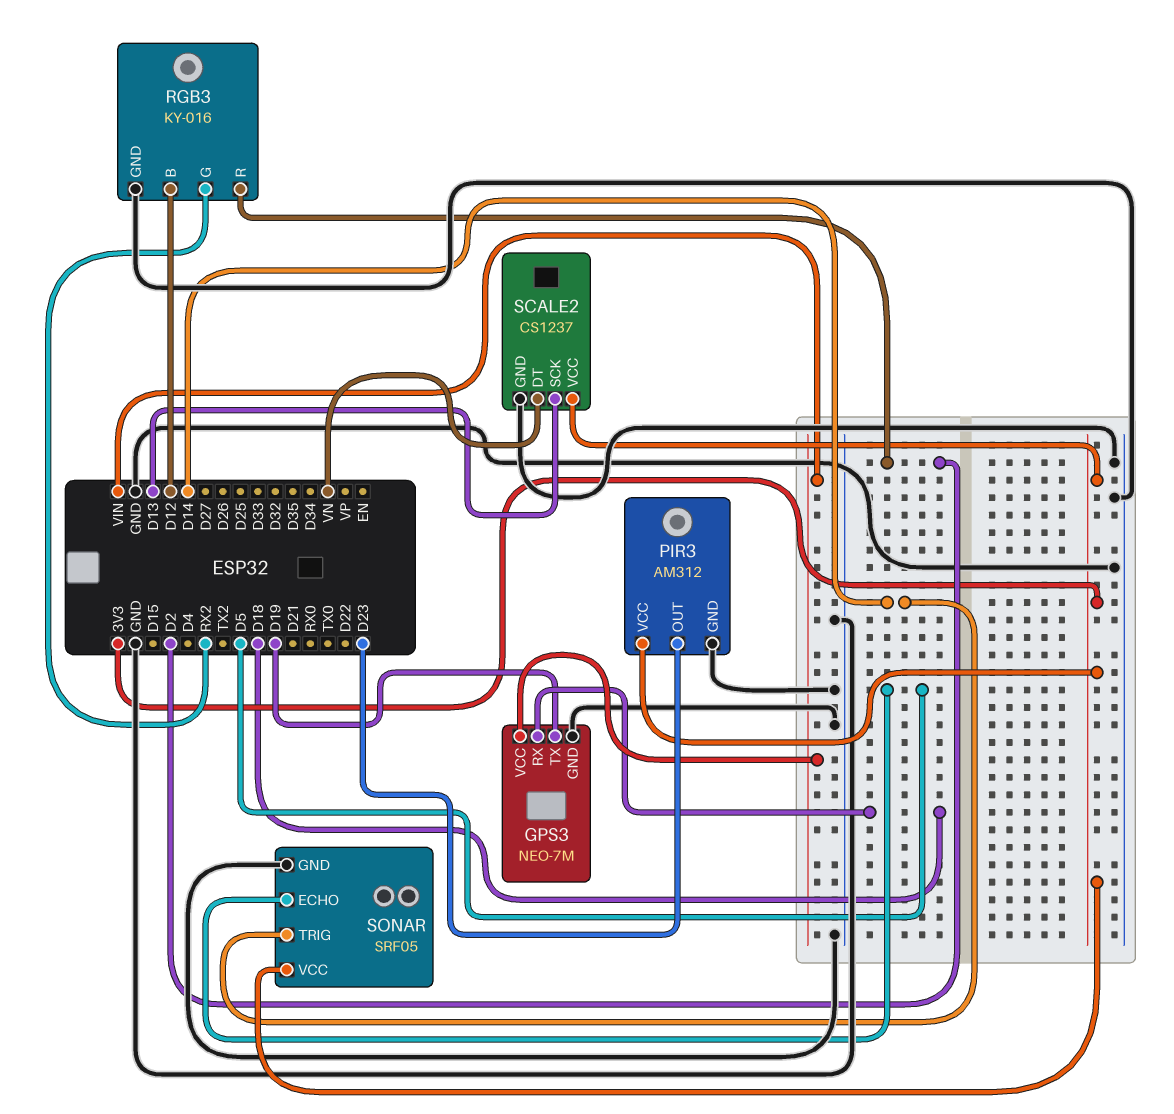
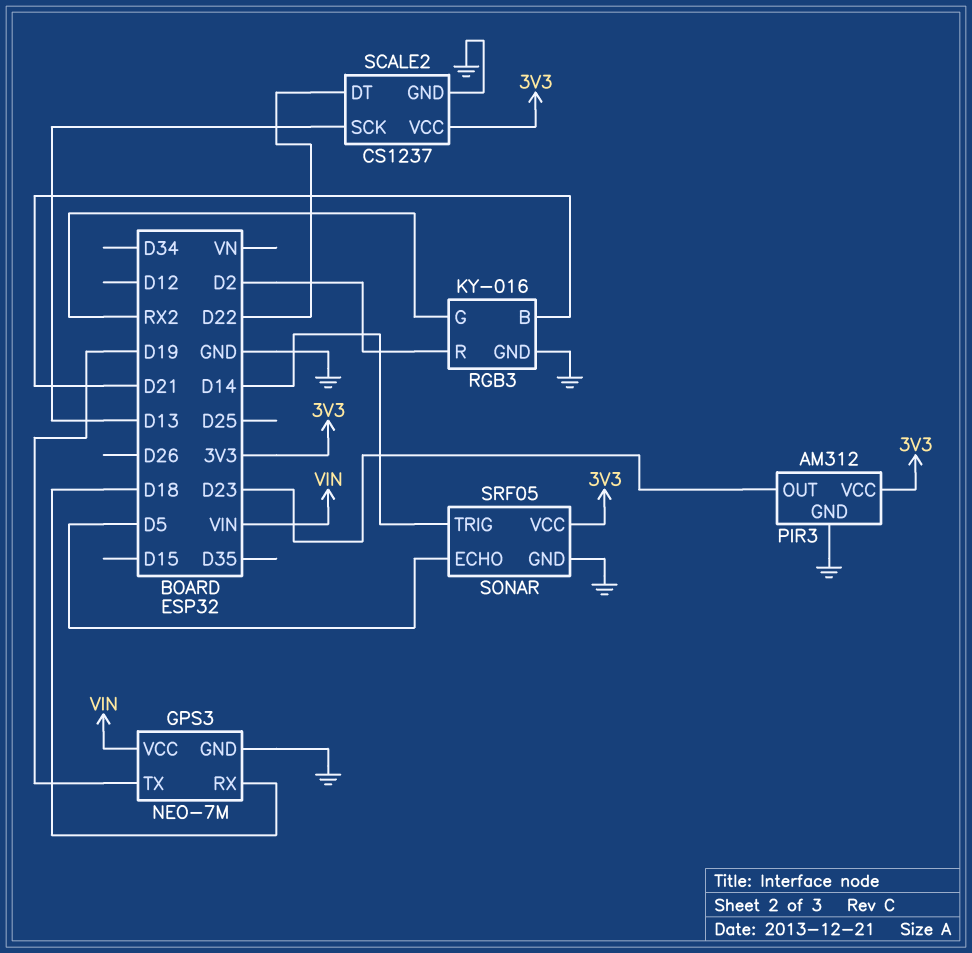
RGB3 pin B: D12 -> D21
SCALE2 pin DT: VN -> D22

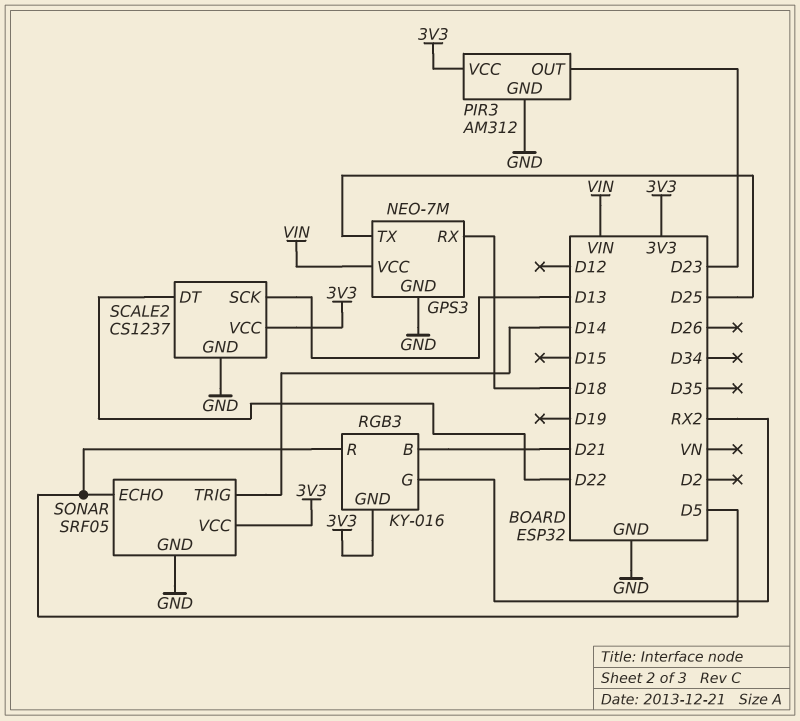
GPS3 pin TX: D19 -> D25
RGB3 pin GND: GND -> 3V3
RGB3 pin R: D2 -> D5

